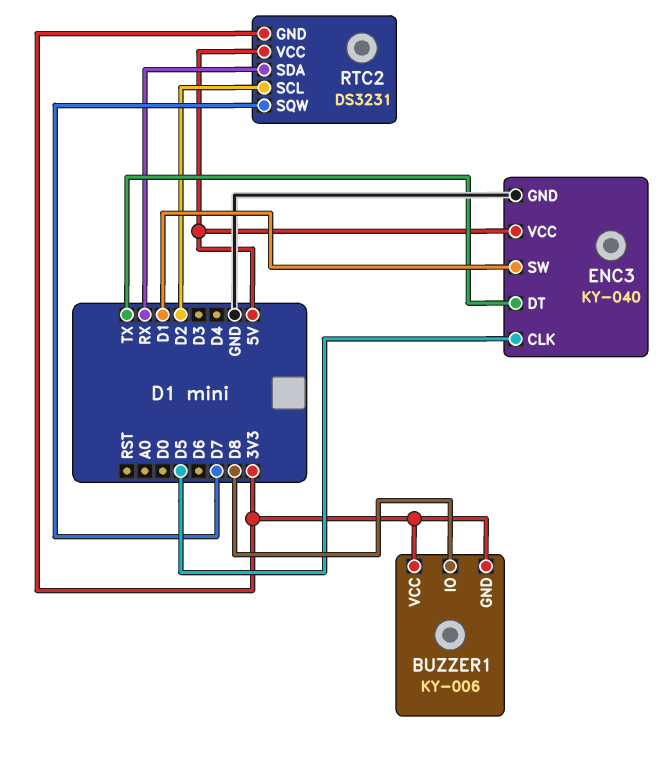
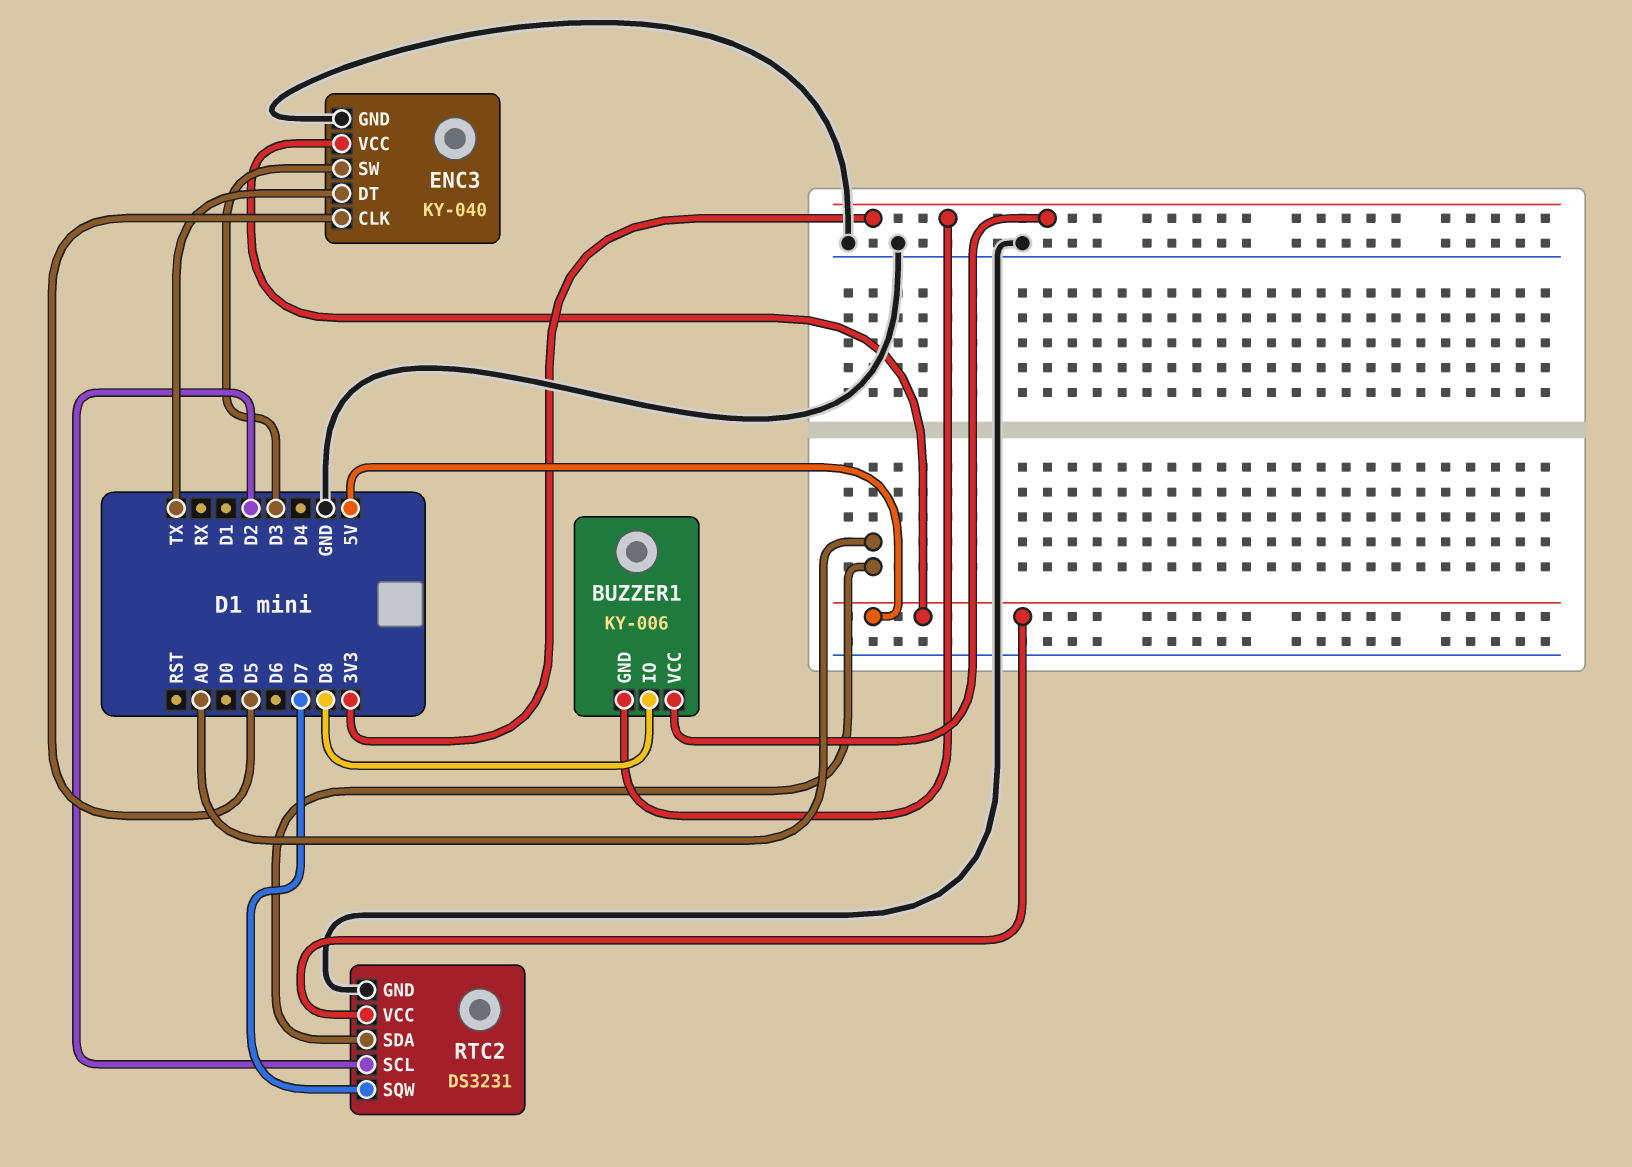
ENC3 pin SW: D1 -> D3
RTC2 pin GND: 3V3 -> GND
RTC2 pin SDA: RX -> A0

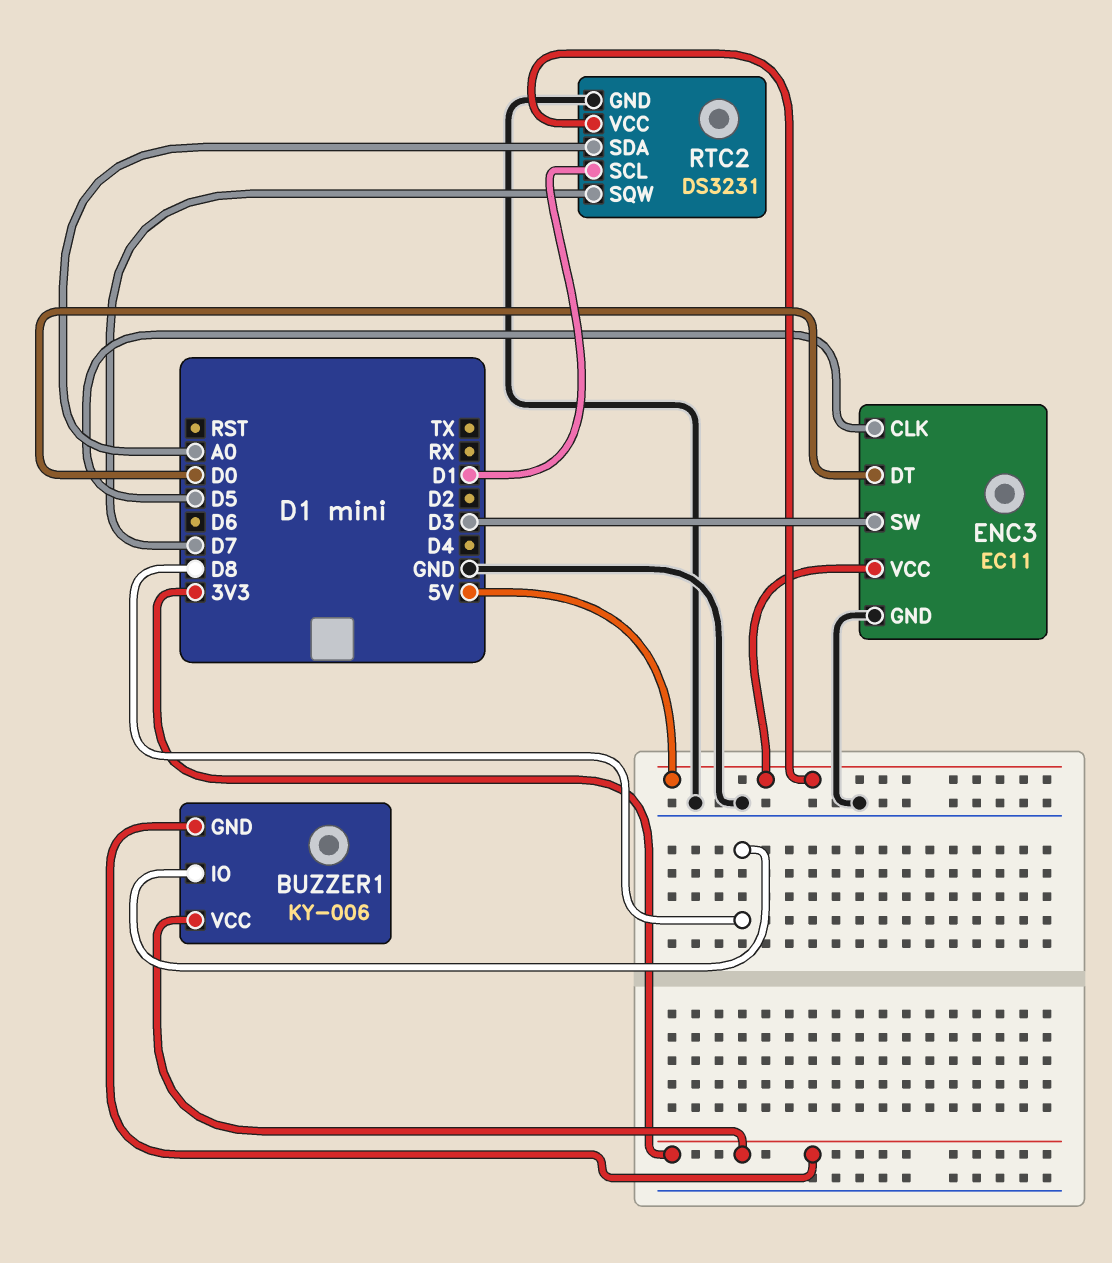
ENC3: KY-040 -> EC11
ENC3 pin DT: TX -> D0
RTC2 pin SCL: D2 -> D1

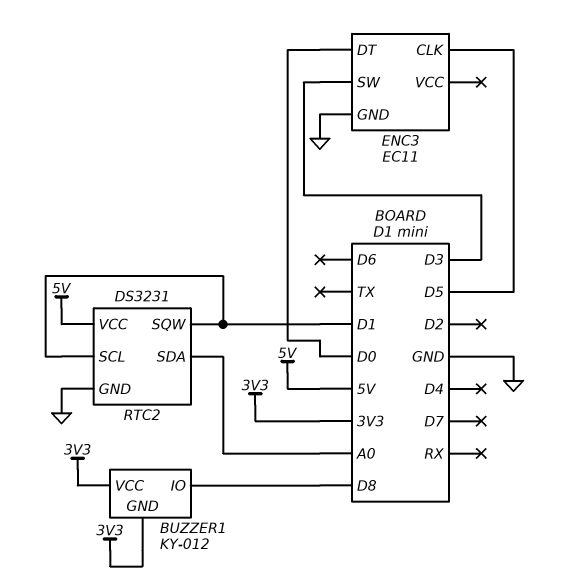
BUZZER1: KY-006 -> KY-012
ENC3 pin VCC: 5V -> none
RTC2 pin SQW: D7 -> D1

